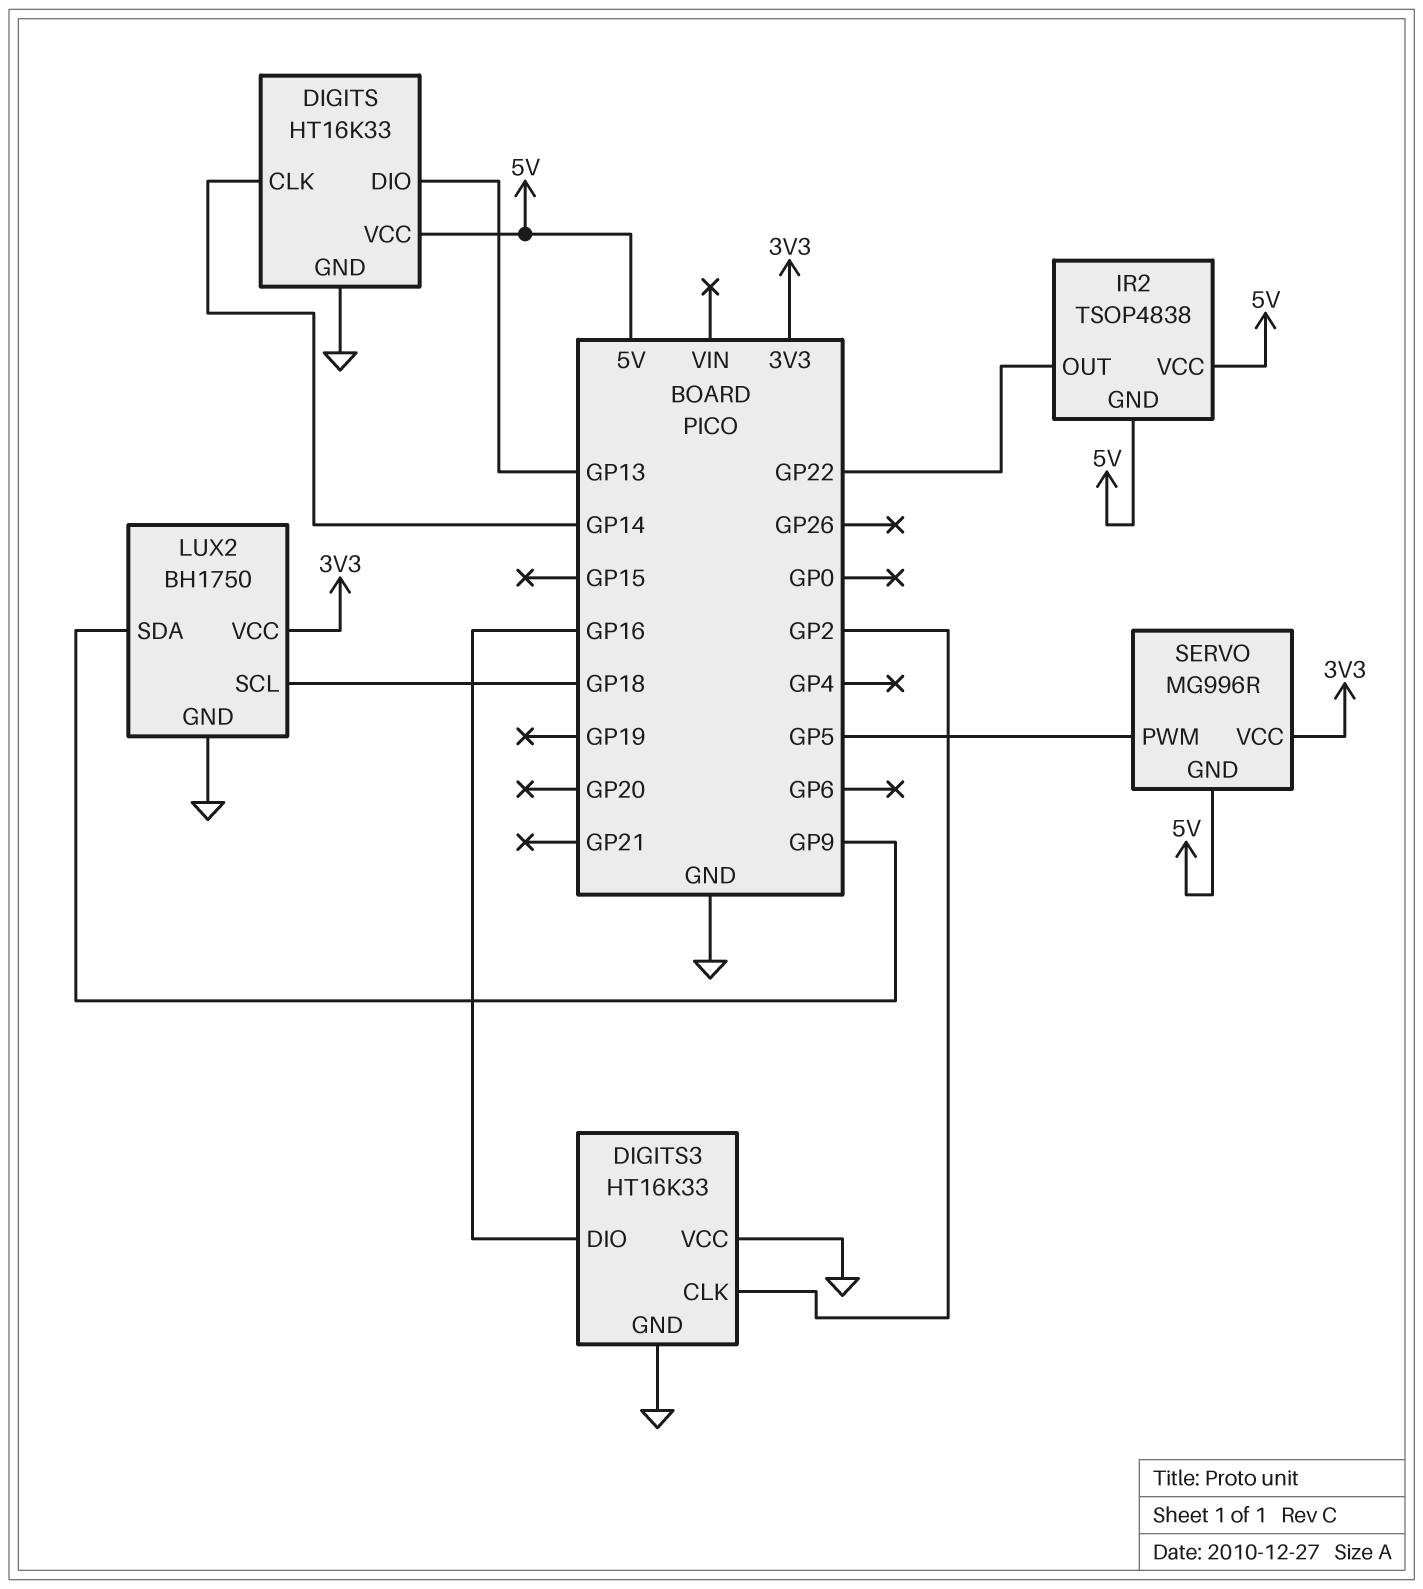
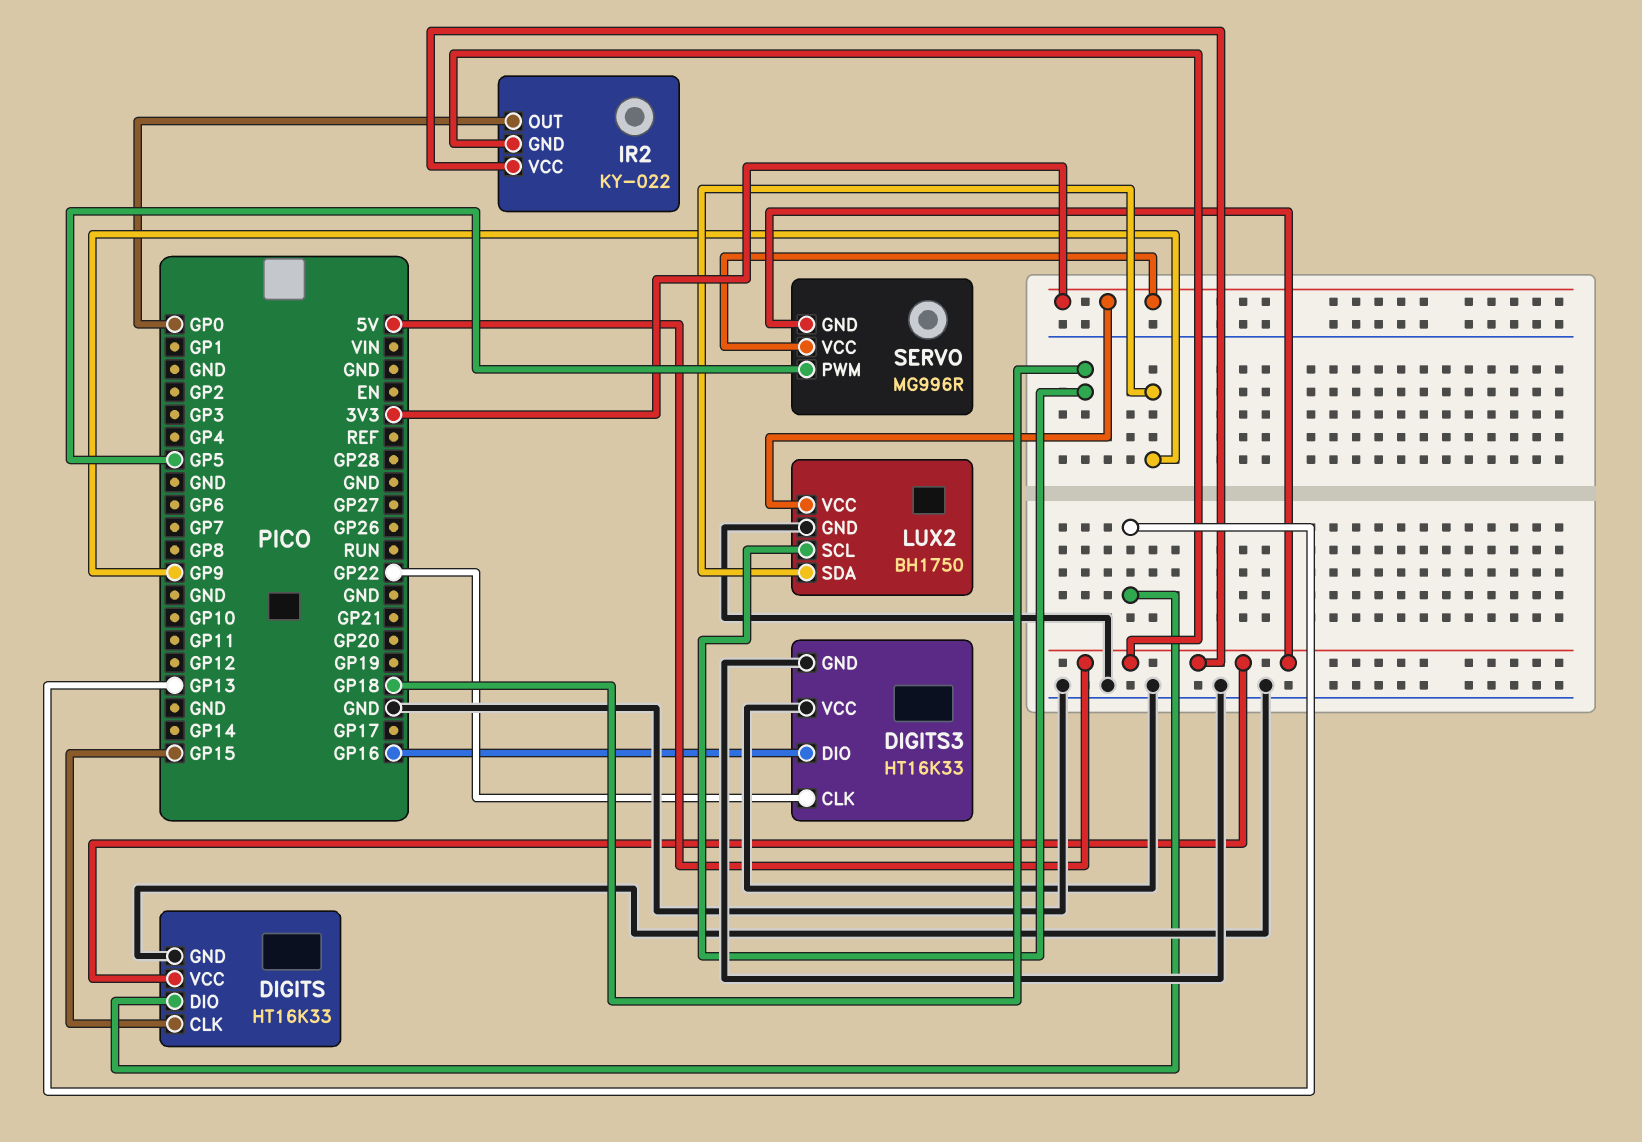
DIGITS pin CLK: GP14 -> GP15
DIGITS3 pin CLK: GP2 -> GP22
IR2: TSOP4838 -> KY-022
IR2 pin OUT: GP22 -> GP0

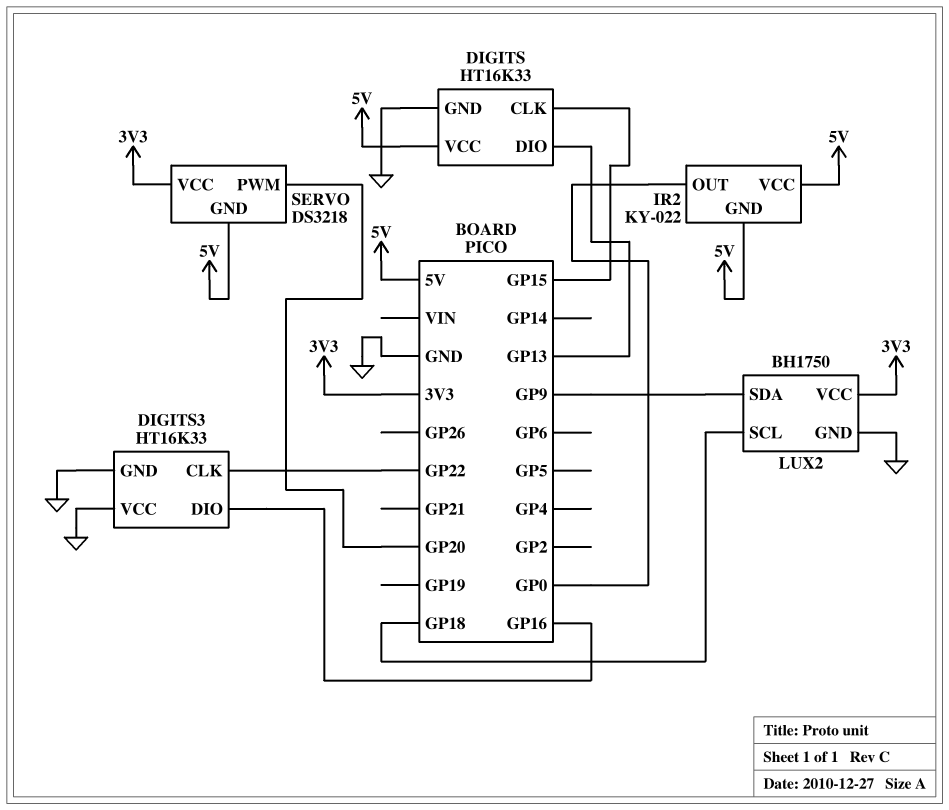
SERVO: MG996R -> DS3218
SERVO pin PWM: GP5 -> GP20

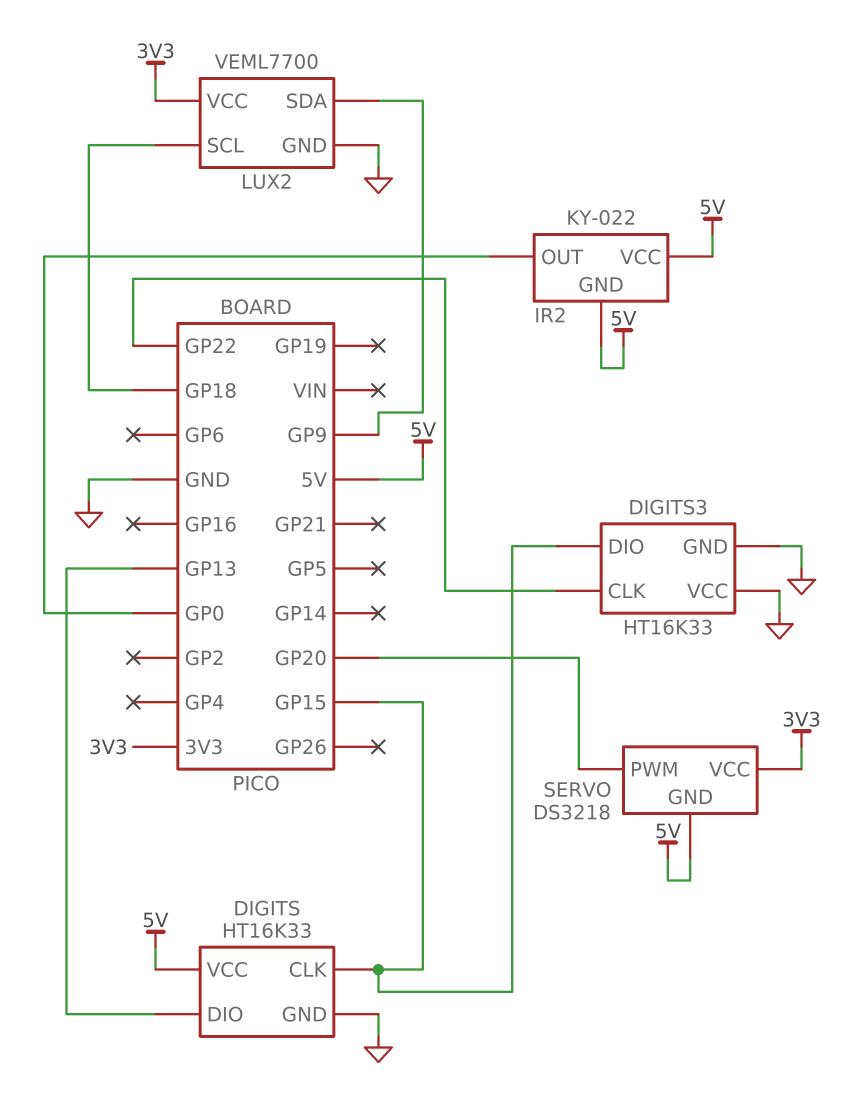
DIGITS3 pin DIO: GP16 -> GP15
LUX2: BH1750 -> VEML7700

